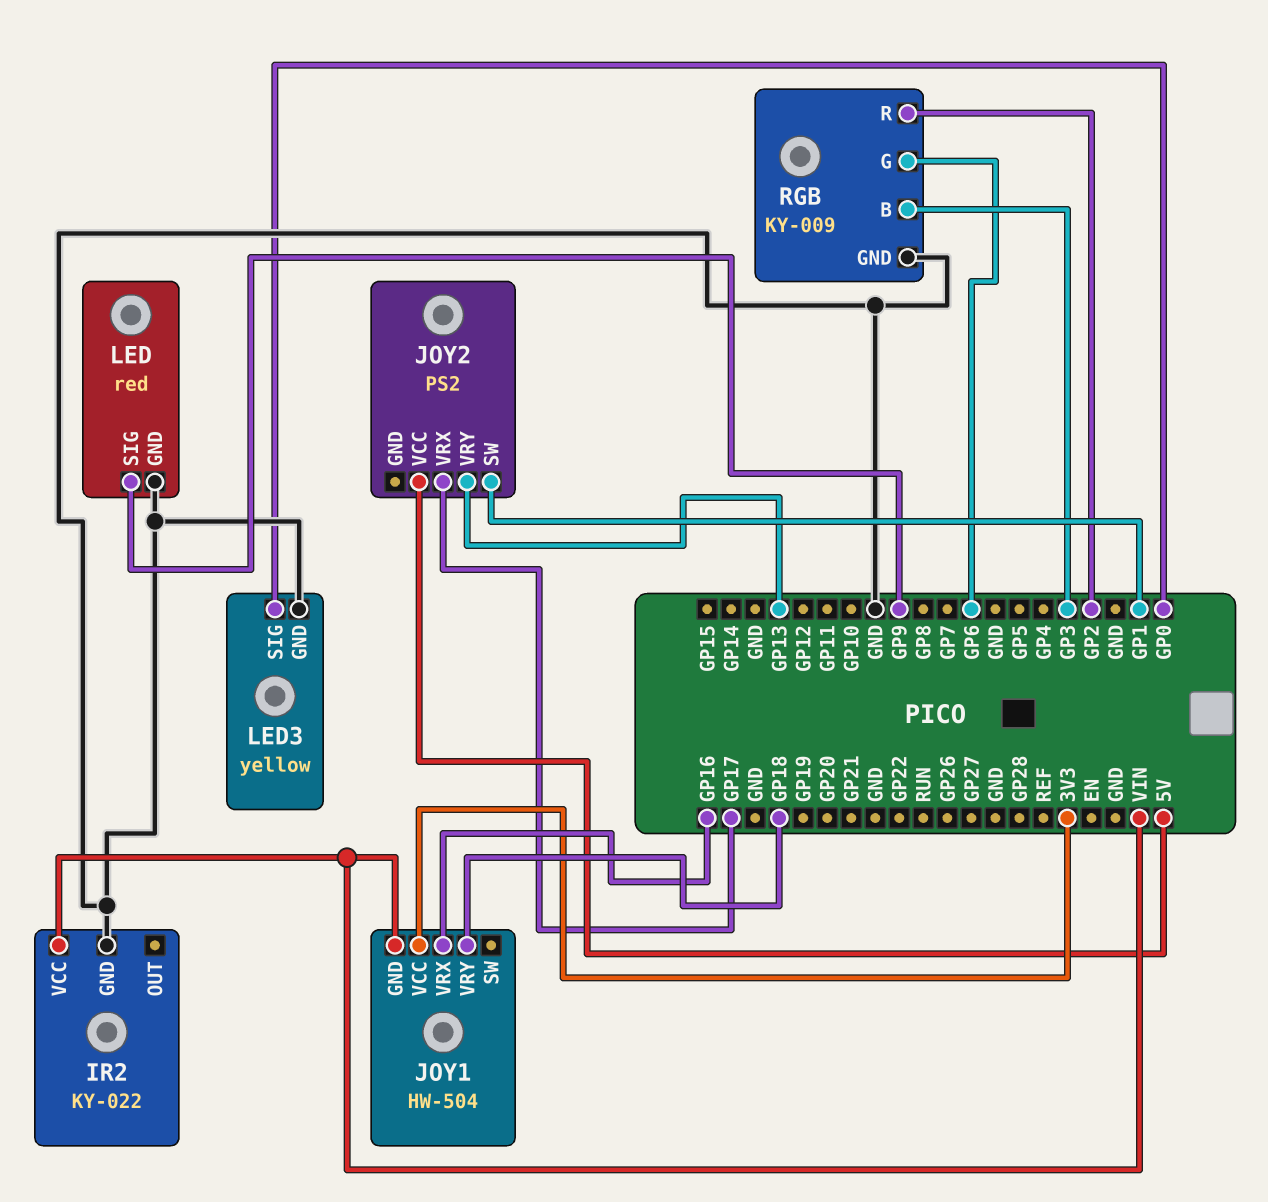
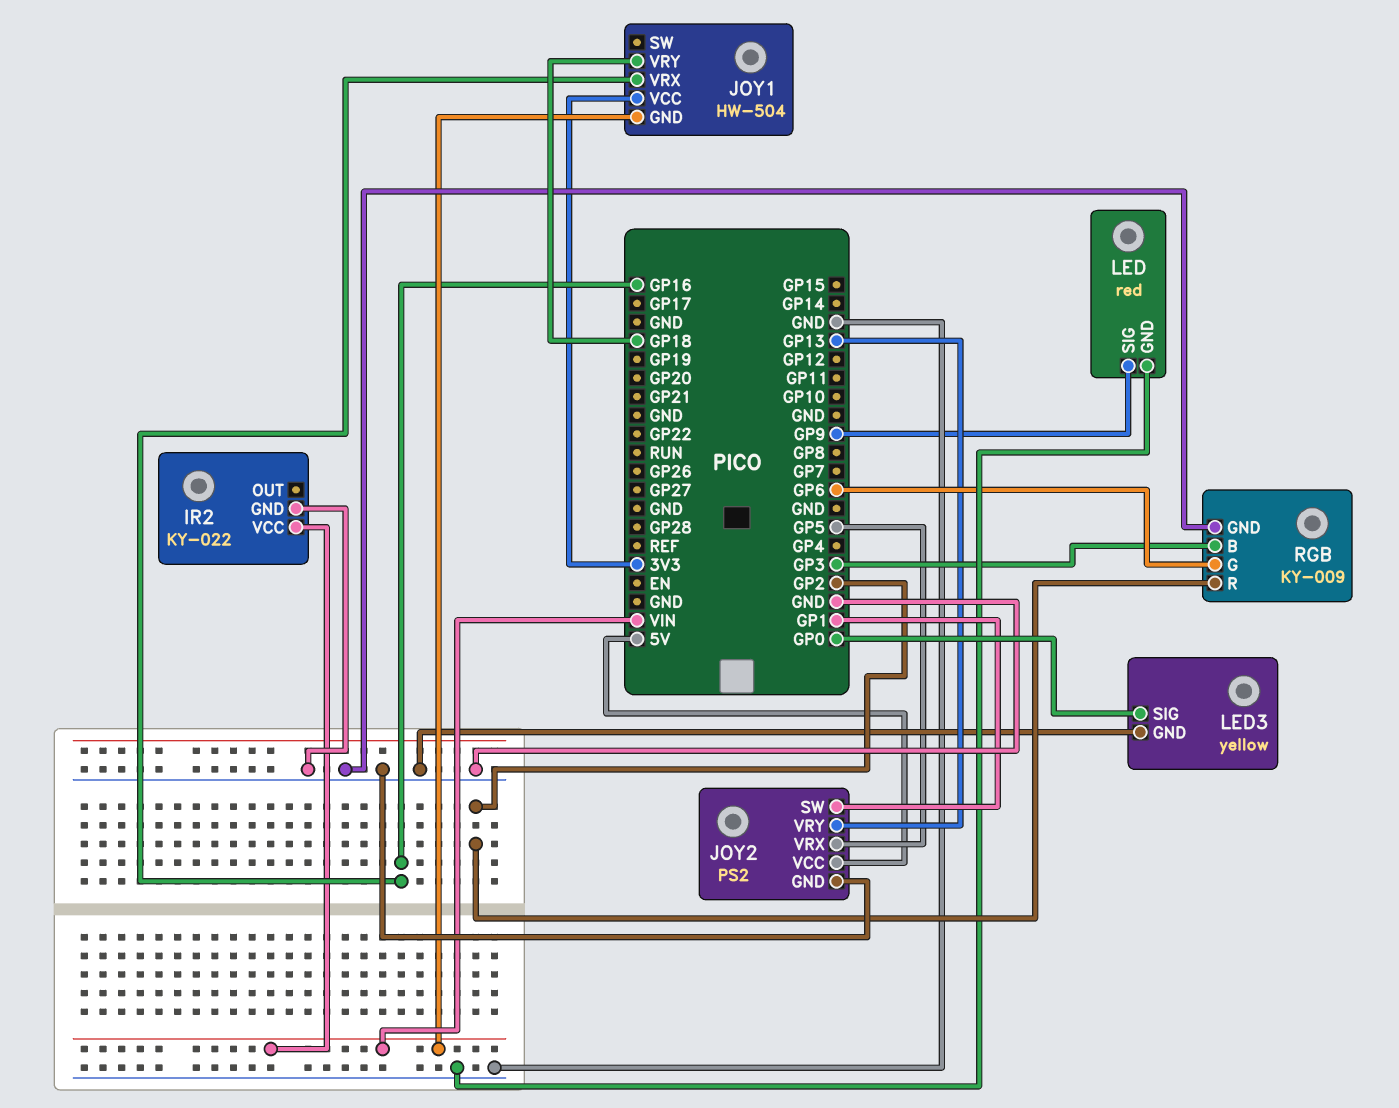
JOY2 pin GND: none -> GND
JOY2 pin VRX: GP17 -> GP5

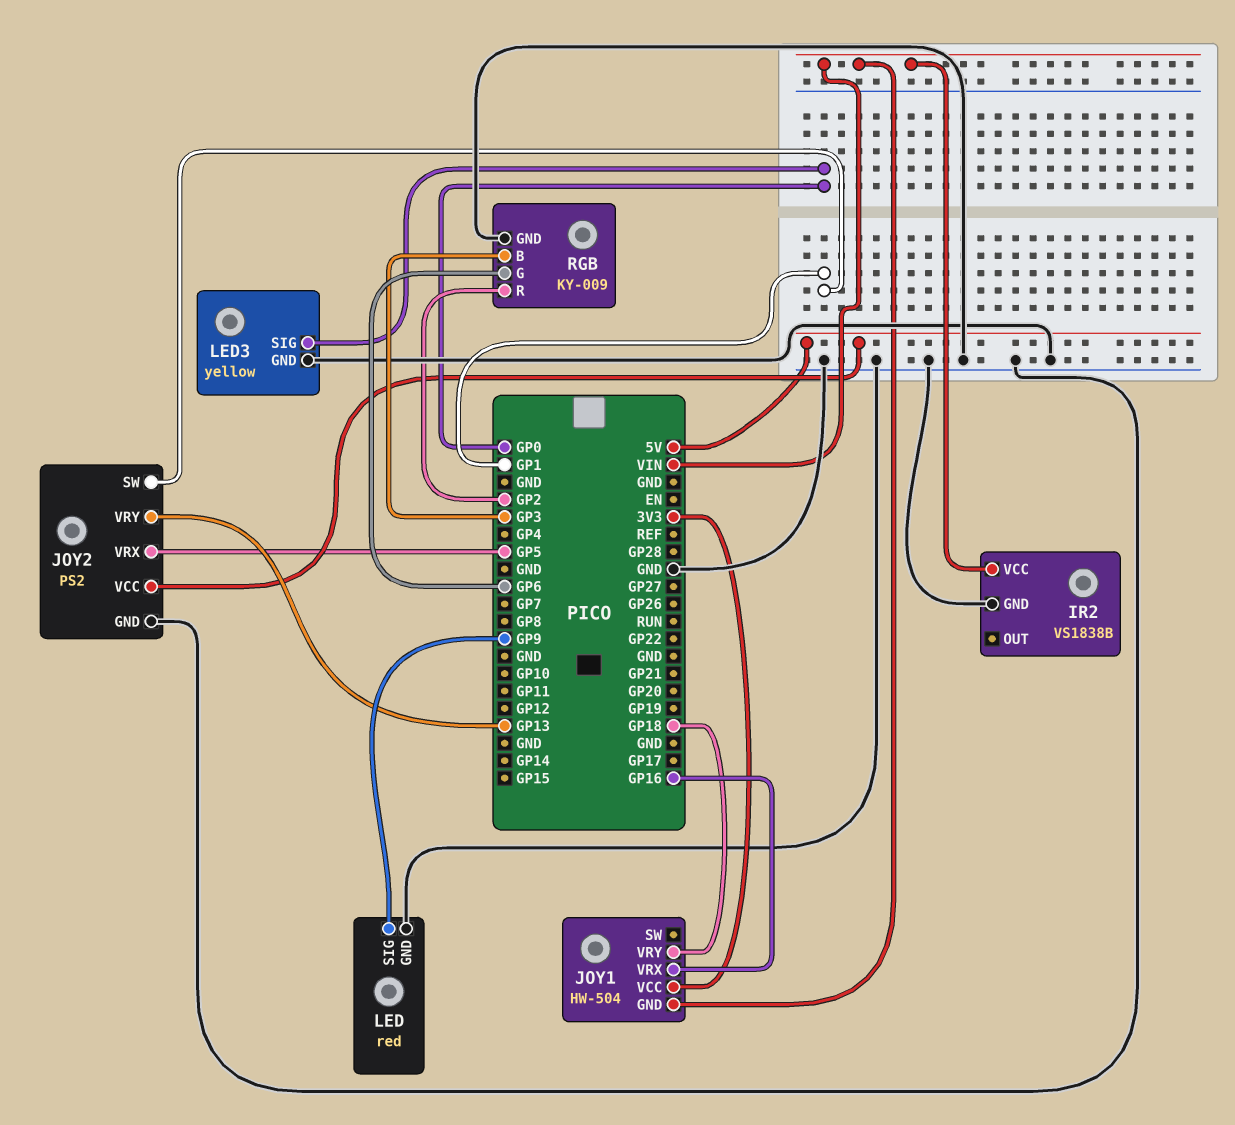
IR2: KY-022 -> VS1838B

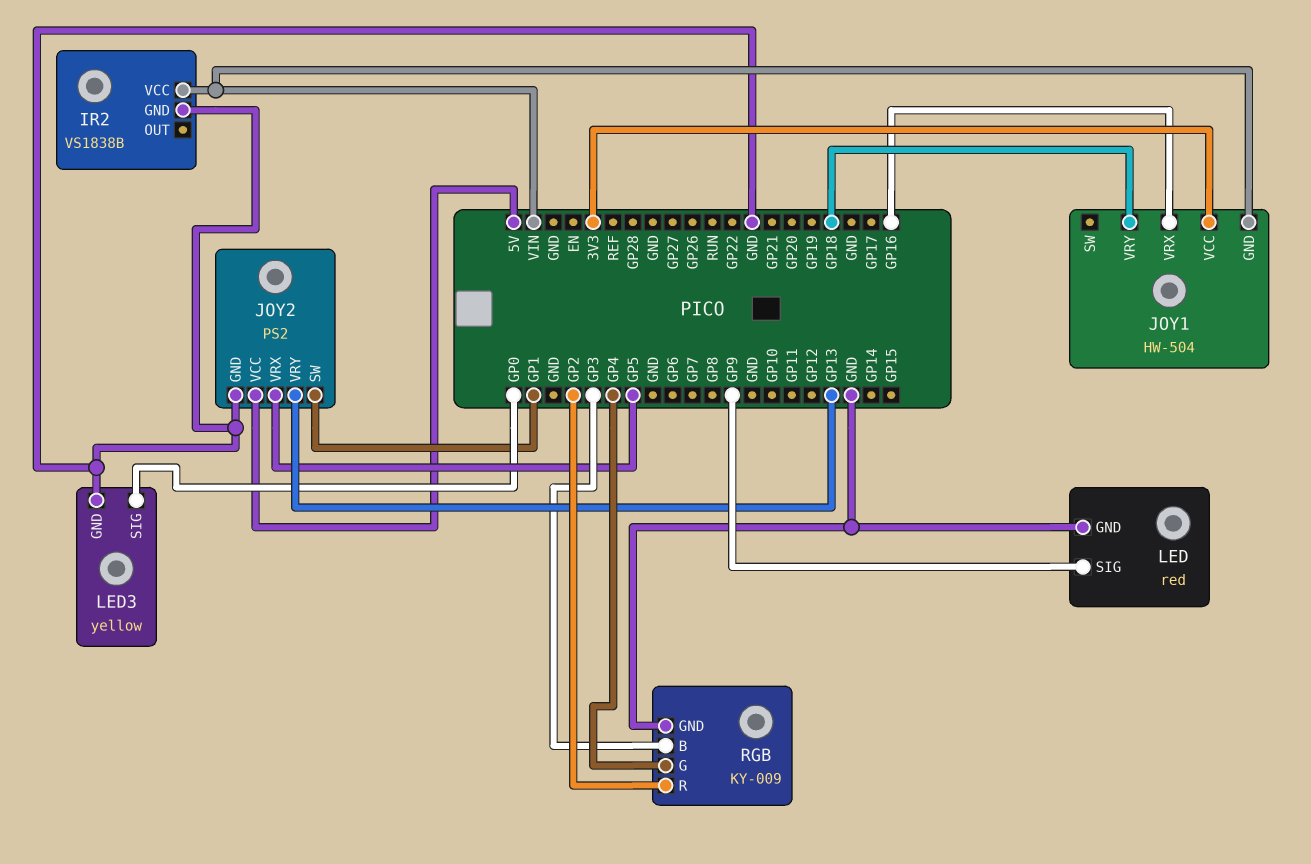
RGB pin G: GP6 -> GP4

